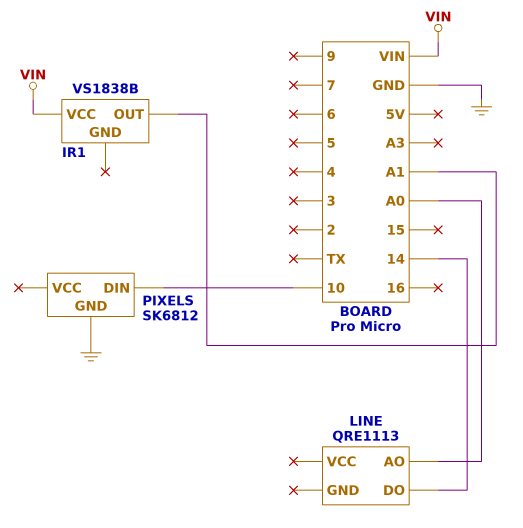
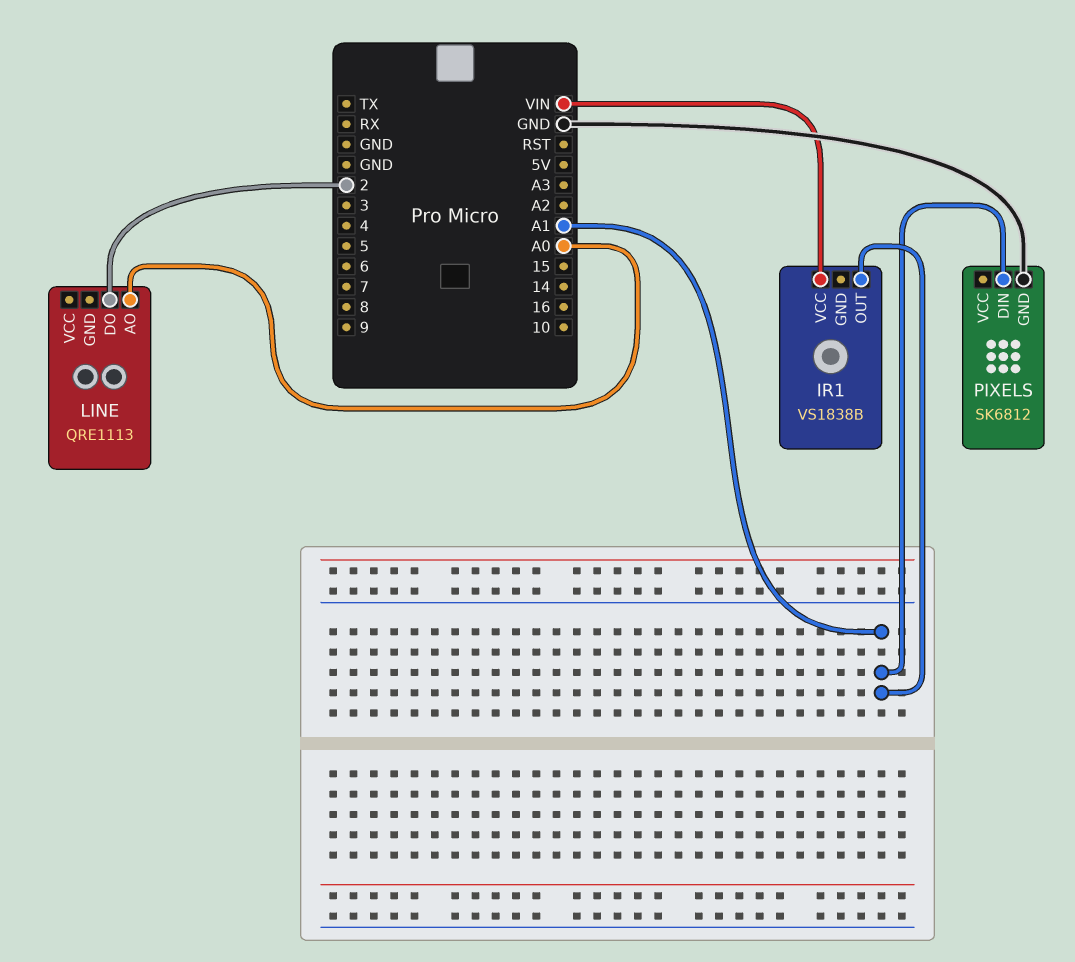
LINE pin DO: 14 -> 2
PIXELS pin DIN: 10 -> A1

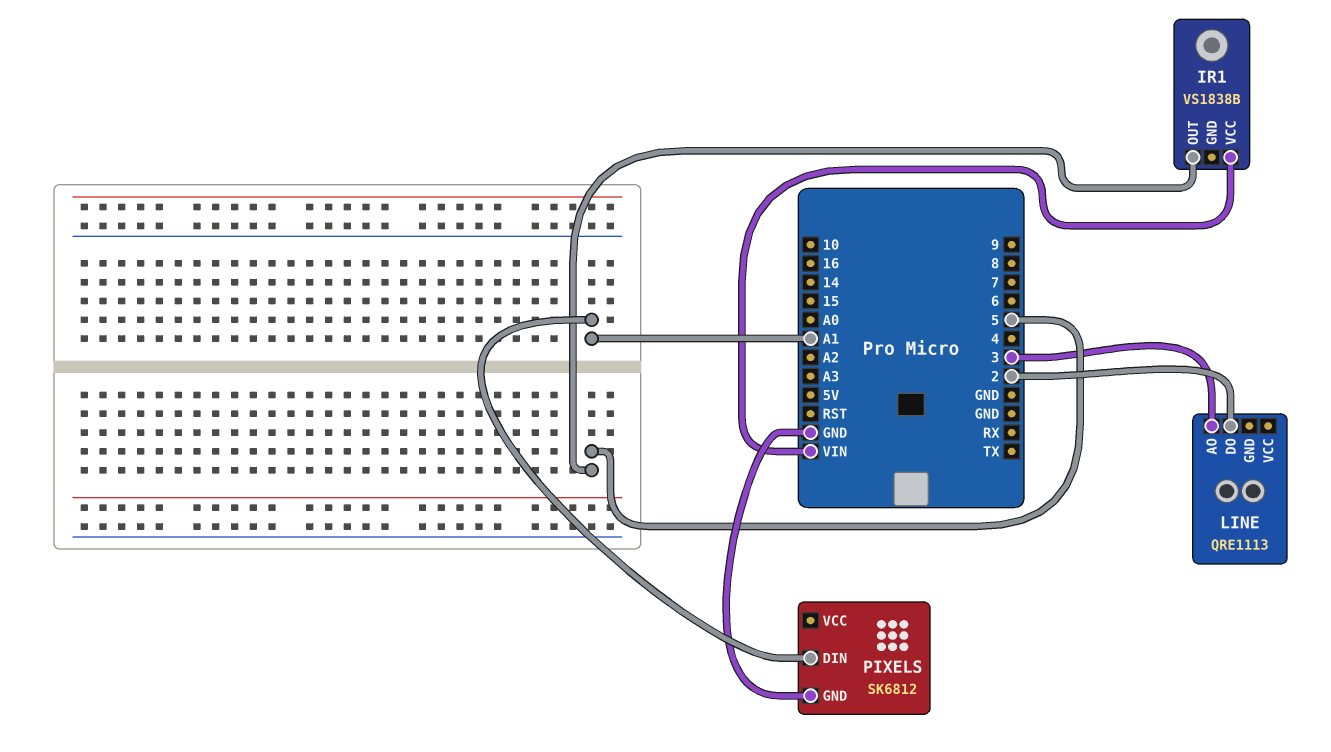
IR1 pin OUT: A1 -> 5
LINE pin AO: A0 -> 3

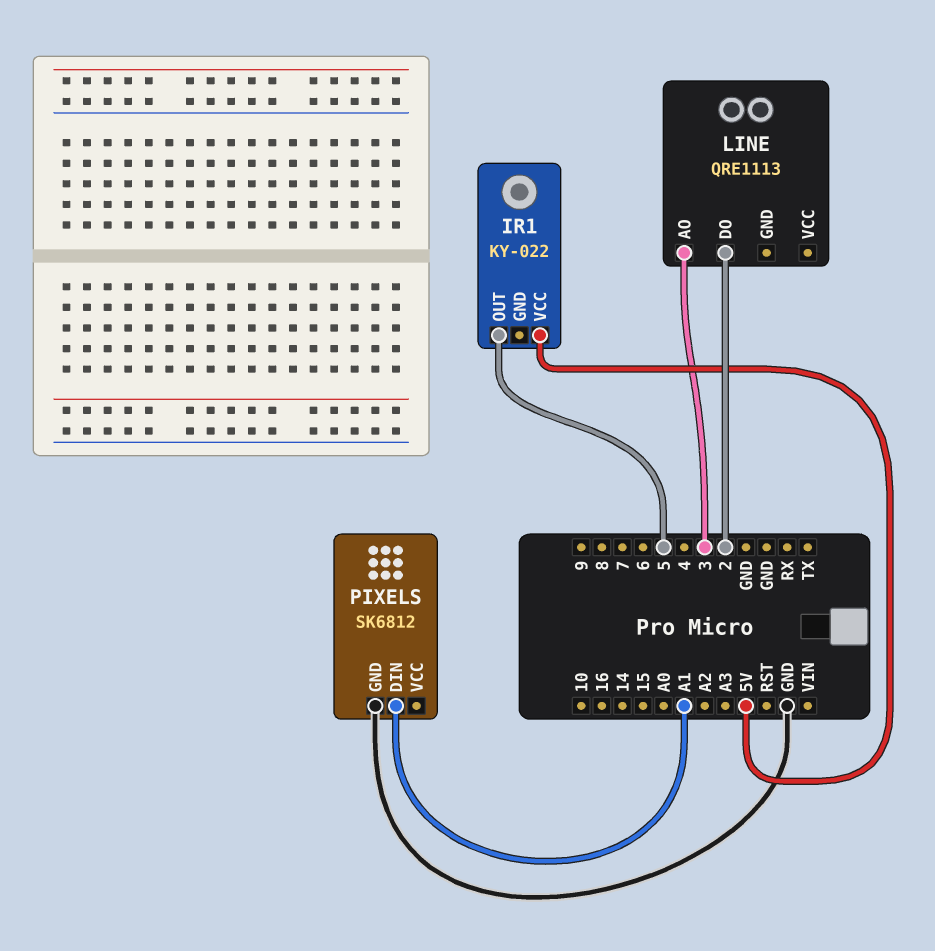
IR1: VS1838B -> KY-022
IR1 pin VCC: VIN -> 5V

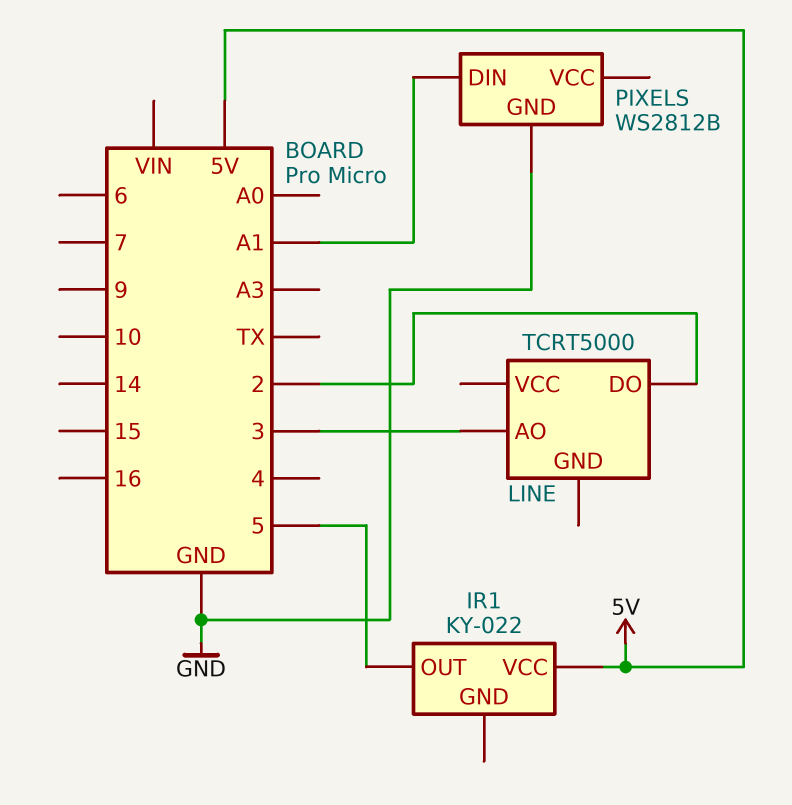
LINE: QRE1113 -> TCRT5000
PIXELS: SK6812 -> WS2812B

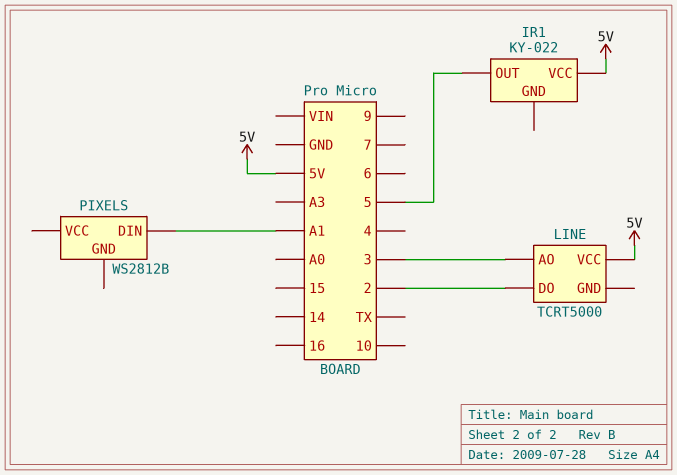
LINE pin VCC: none -> 5V
PIXELS pin GND: GND -> none

